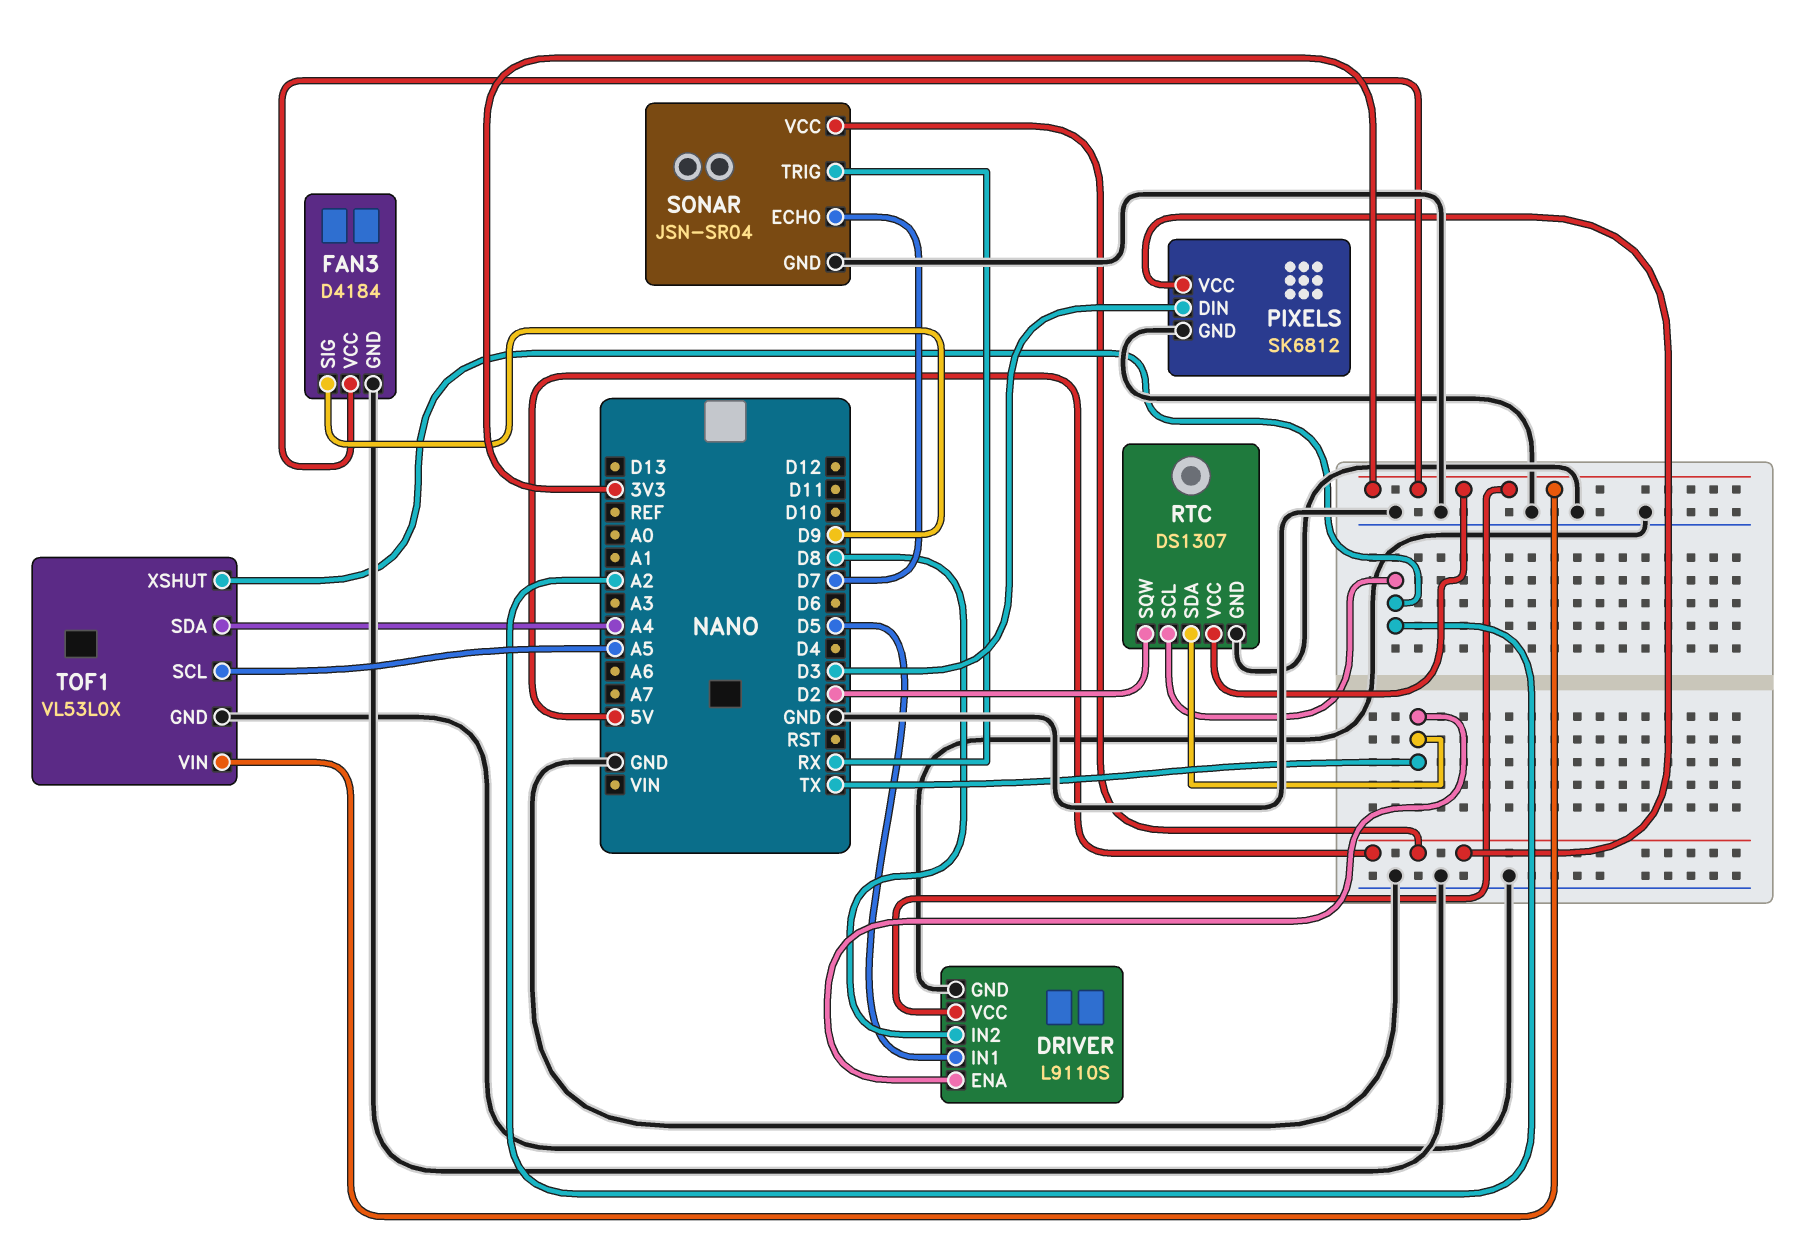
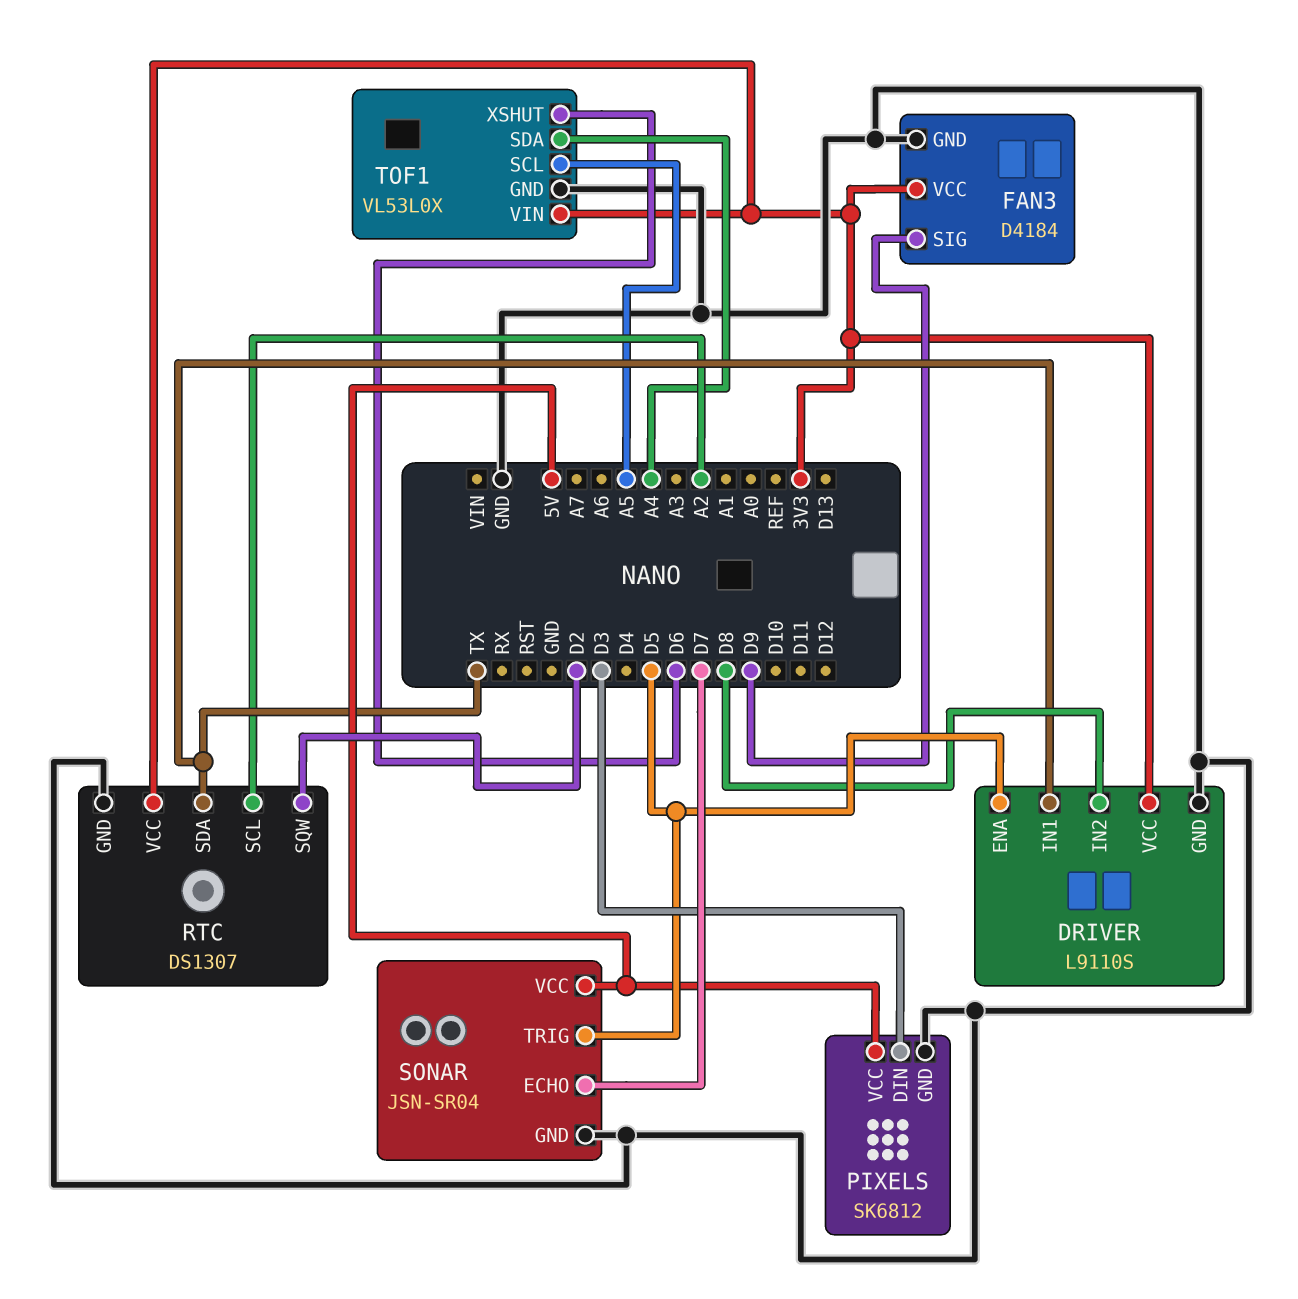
DRIVER pin ENA: TX -> D5
DRIVER pin IN1: D5 -> TX
SONAR pin TRIG: RX -> D5
TOF1 pin XSHUT: A2 -> D6

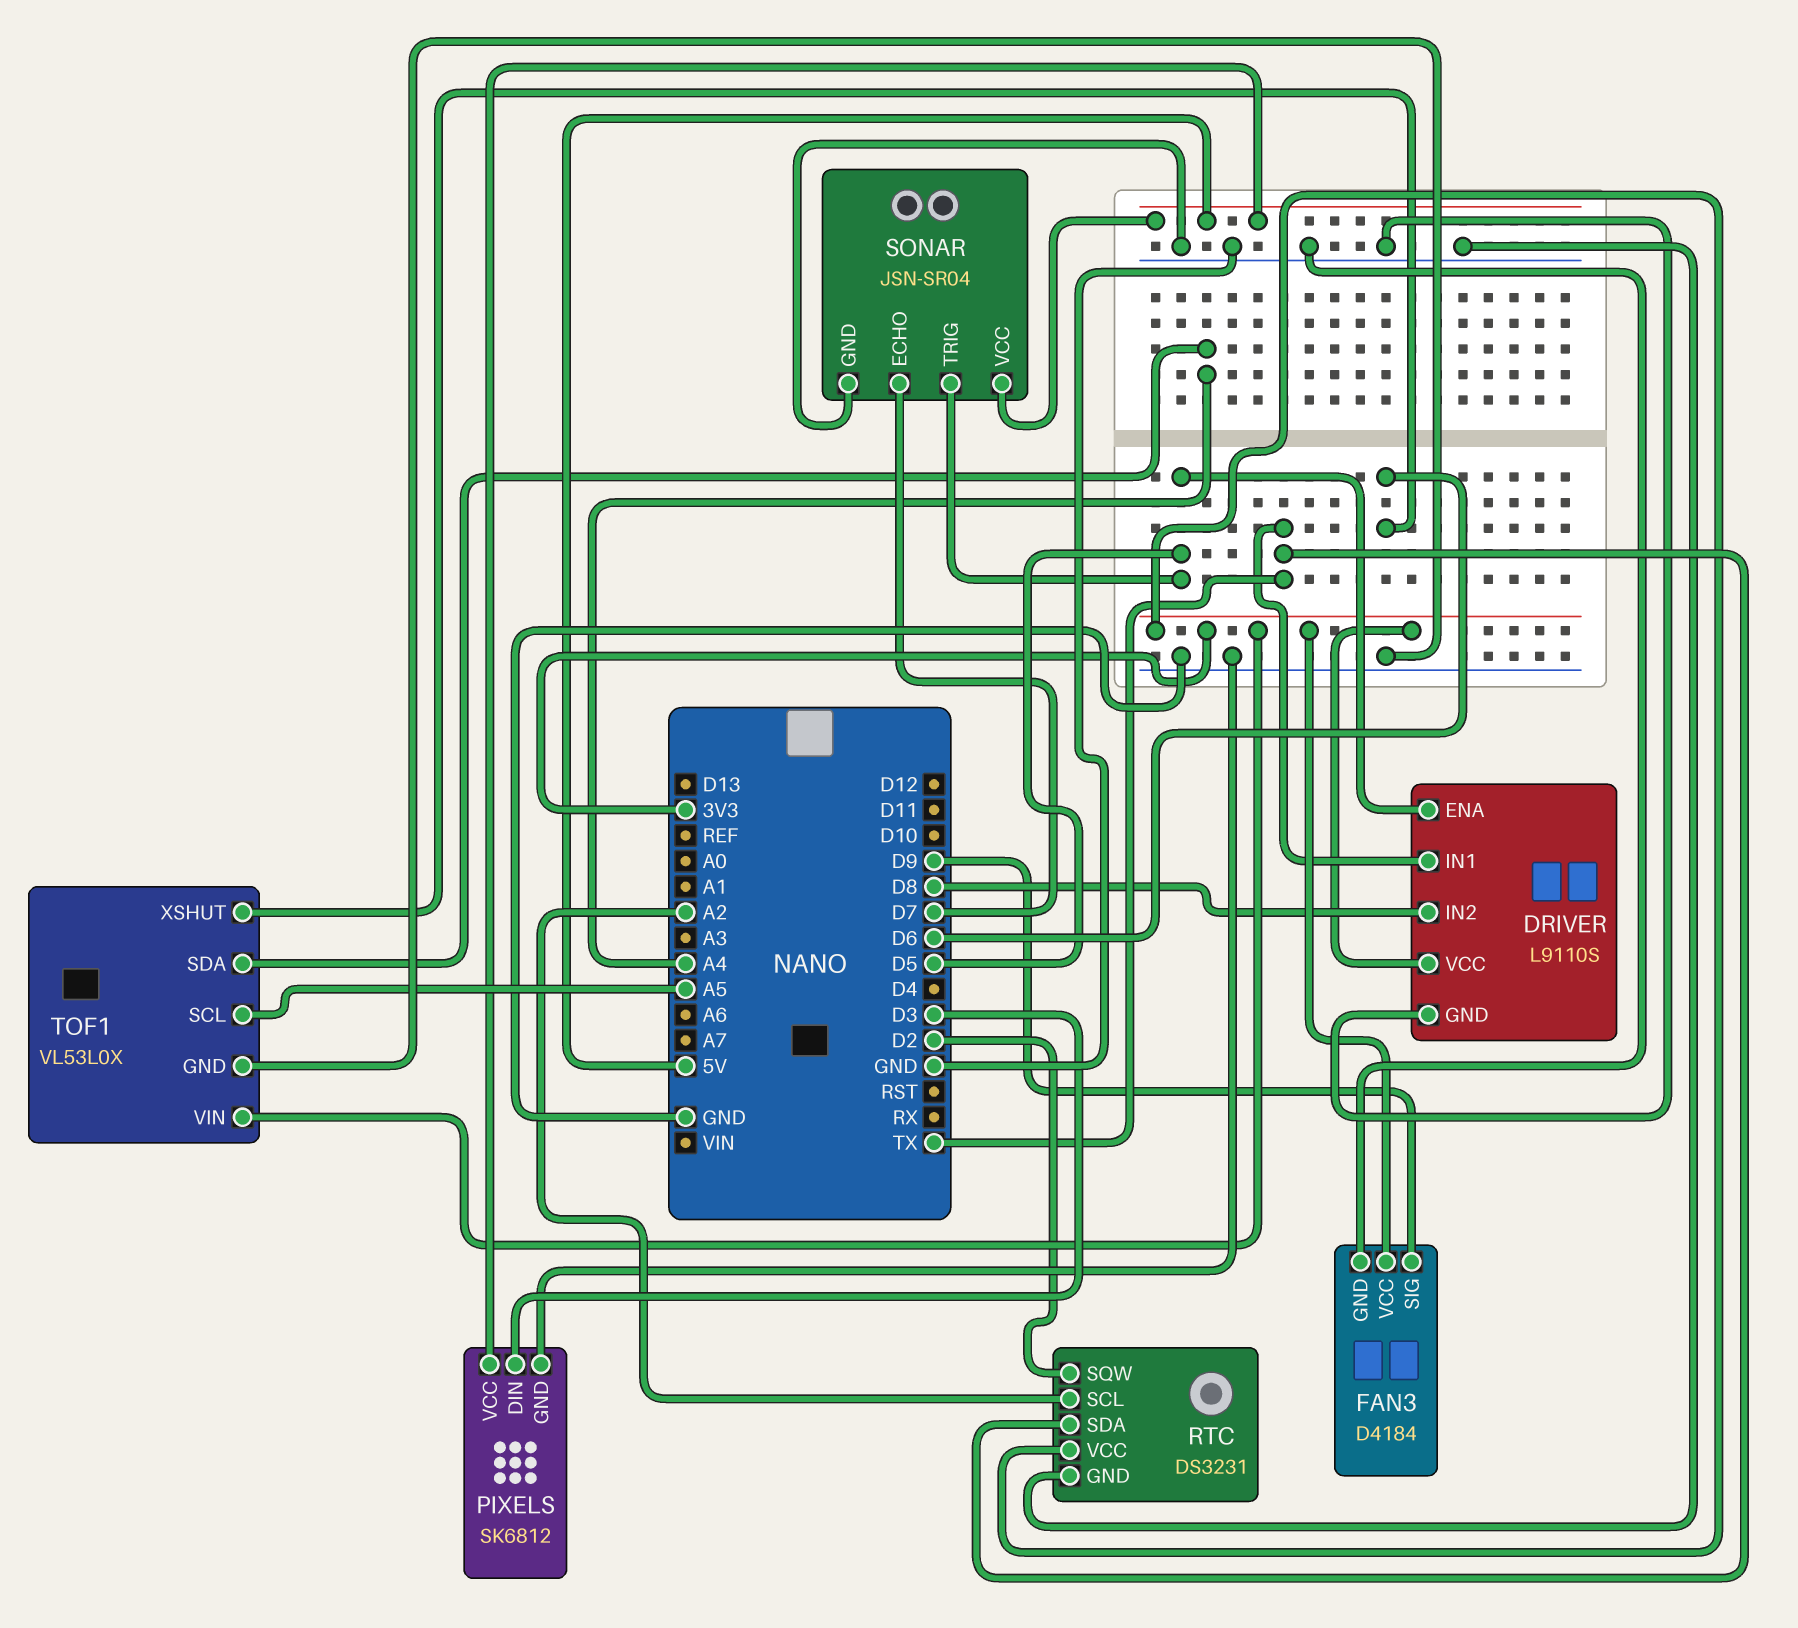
RTC: DS1307 -> DS3231

